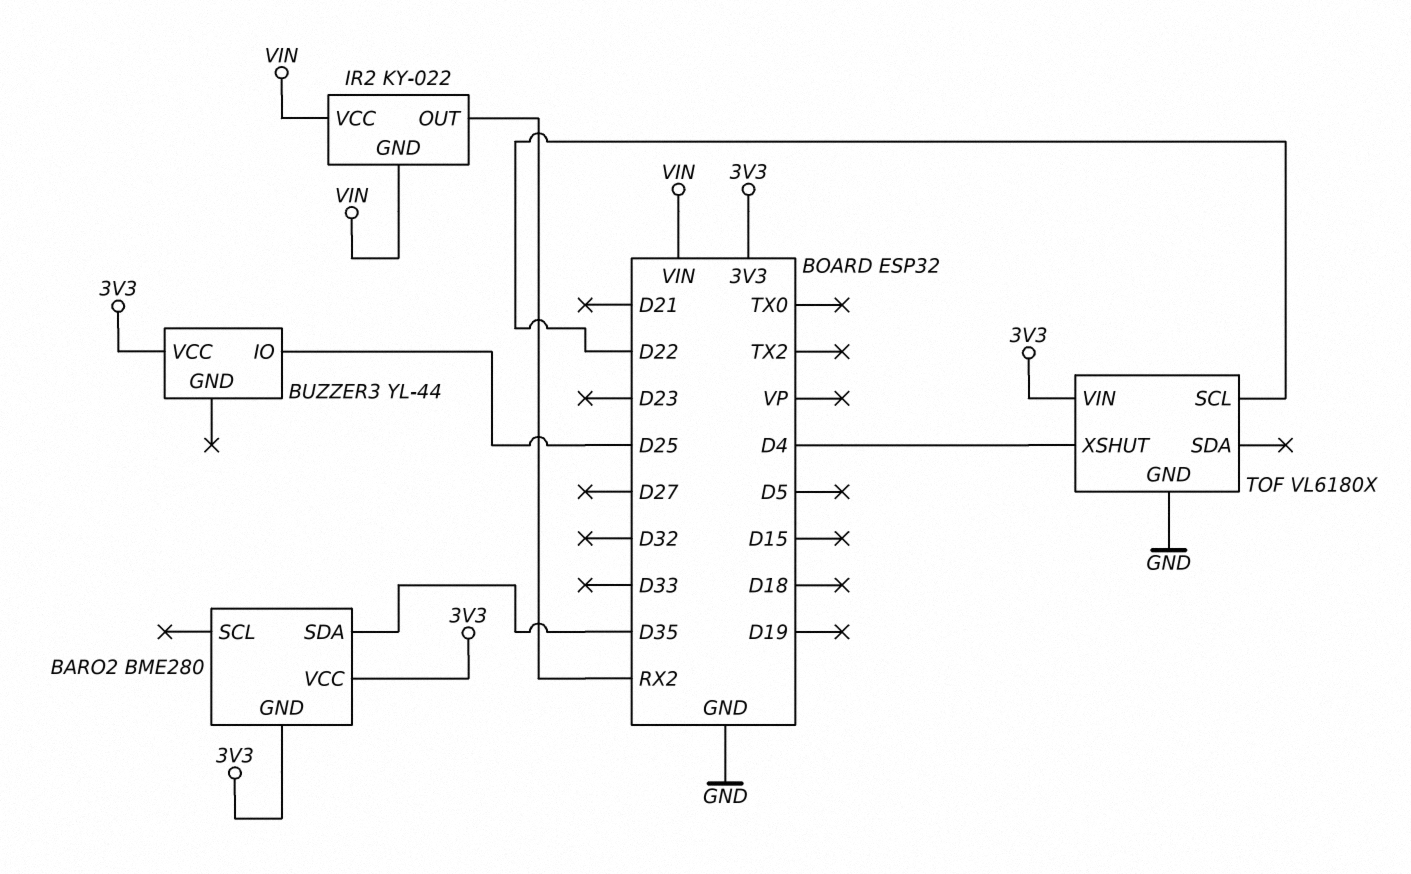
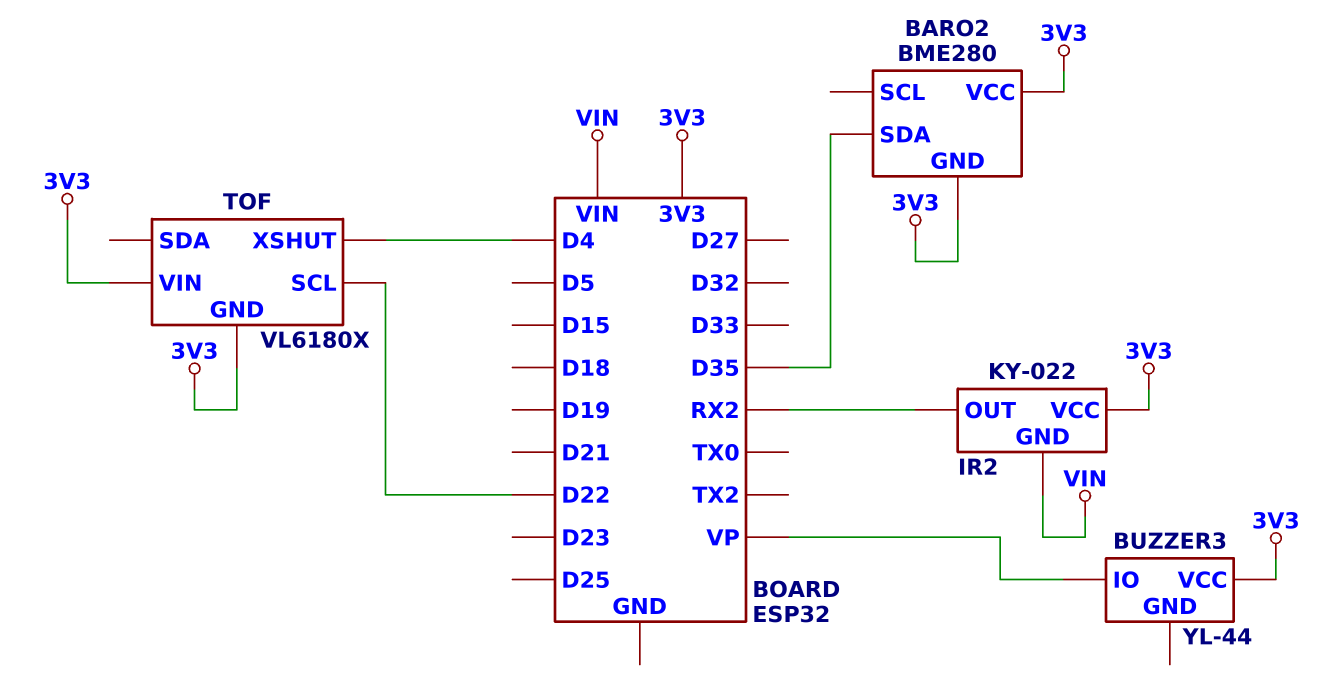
BUZZER3 pin IO: D25 -> VP
IR2 pin VCC: VIN -> 3V3
TOF pin GND: GND -> 3V3

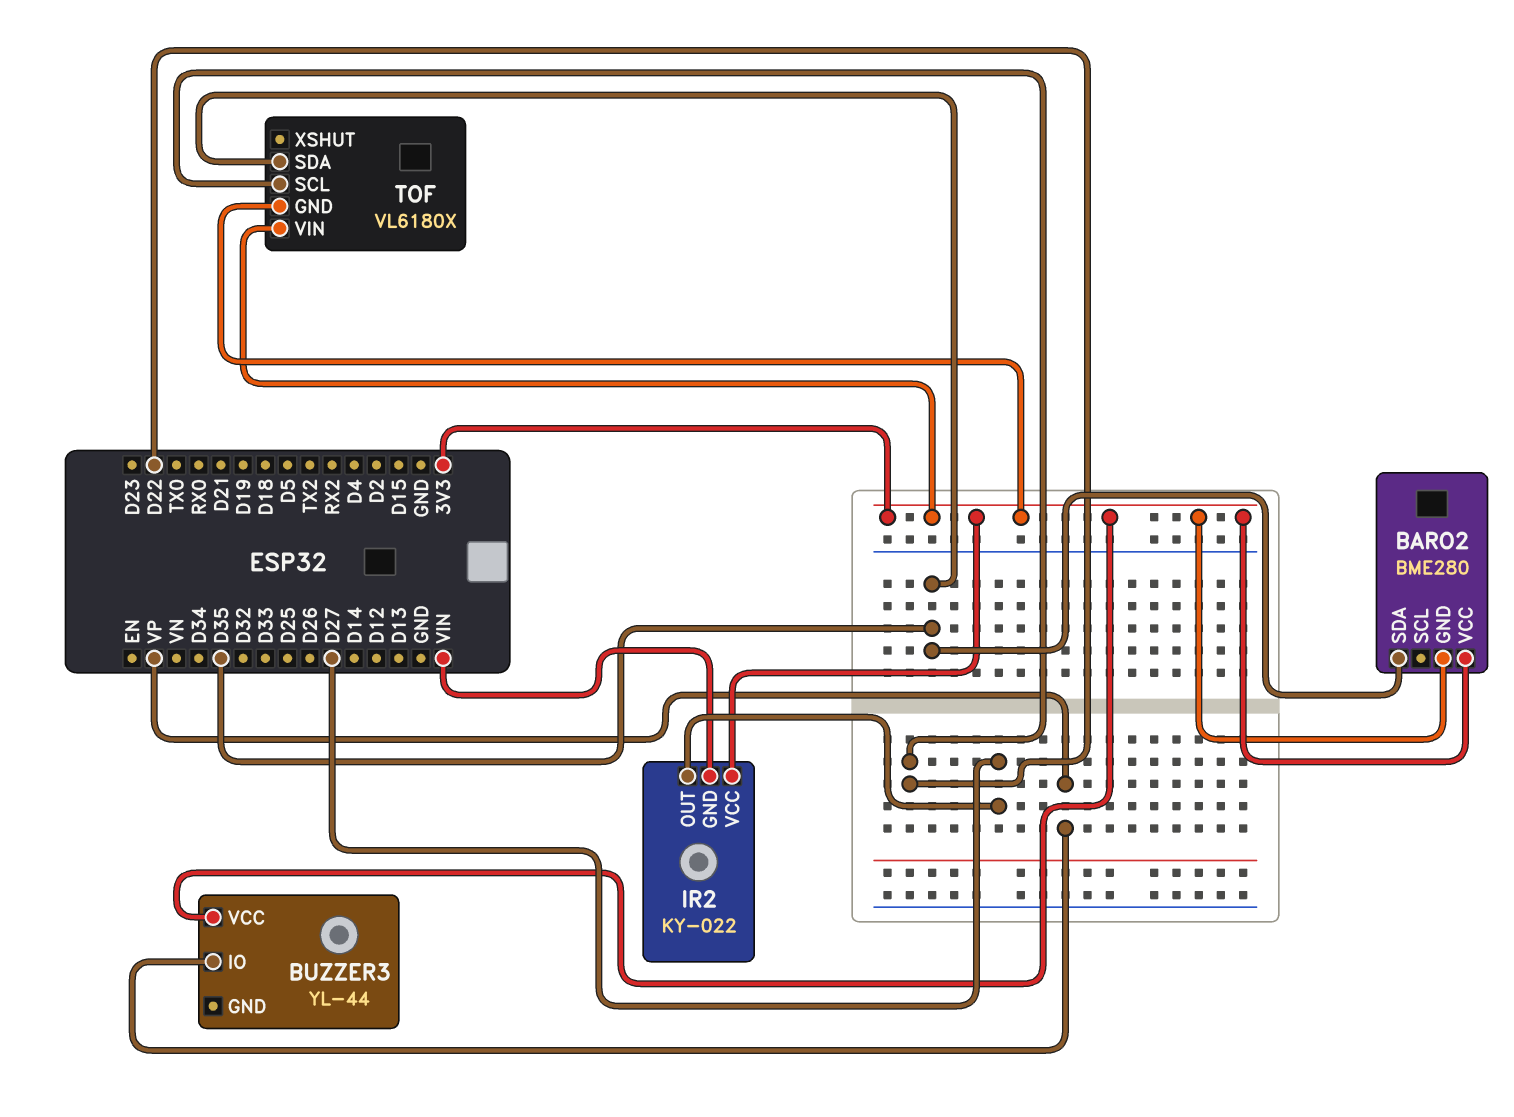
IR2 pin OUT: RX2 -> D27
TOF pin SDA: none -> D35
TOF pin XSHUT: D4 -> none

